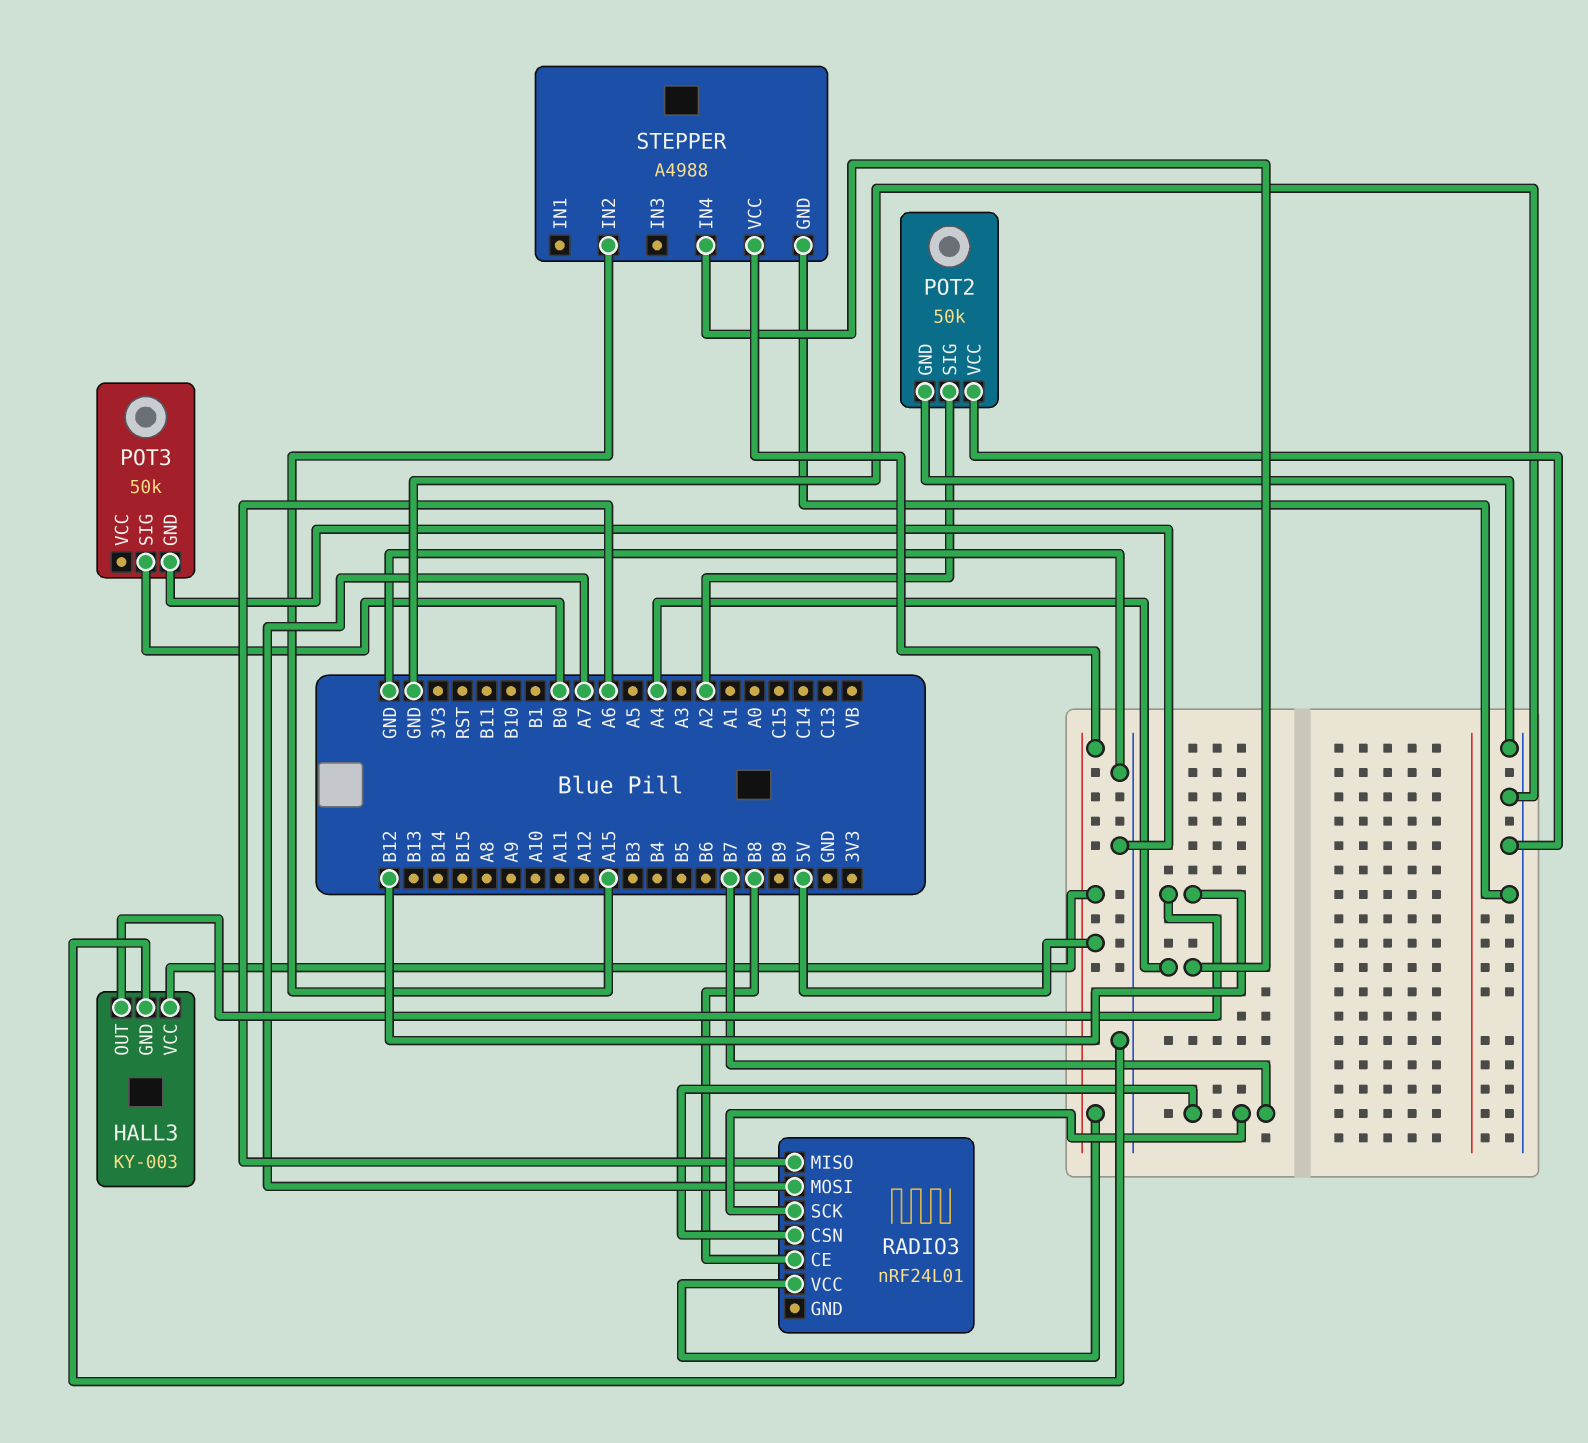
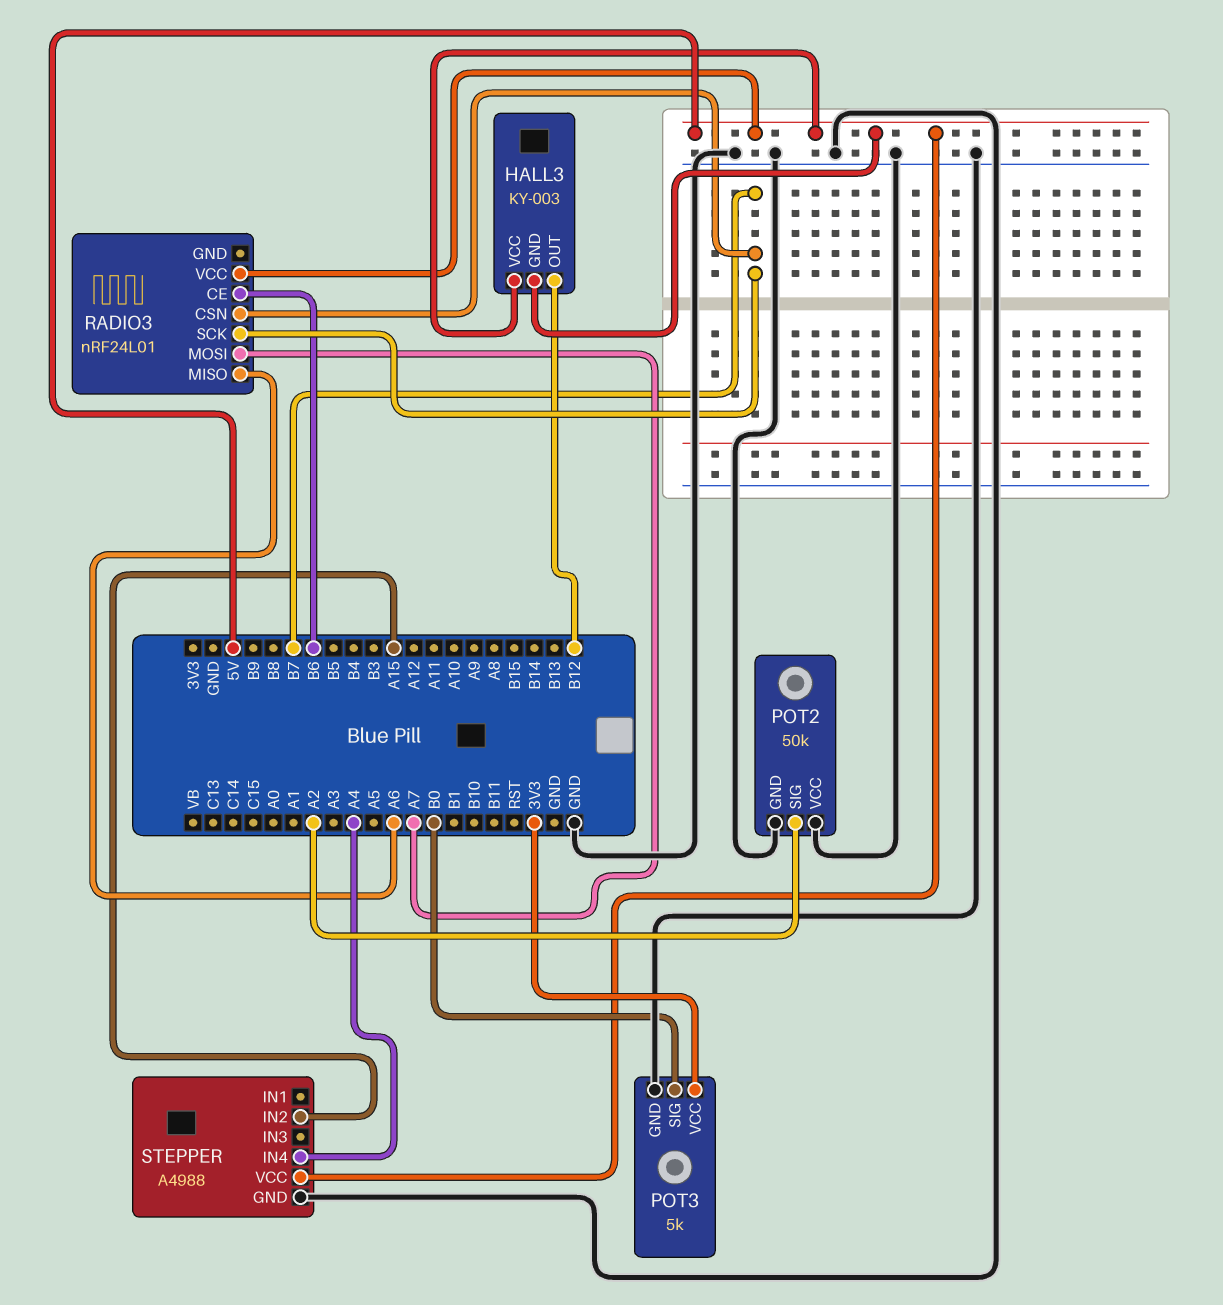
HALL3 pin GND: GND -> 5V
POT3: 50k -> 5k
POT3 pin VCC: none -> 3V3
RADIO3 pin CE: B8 -> B6

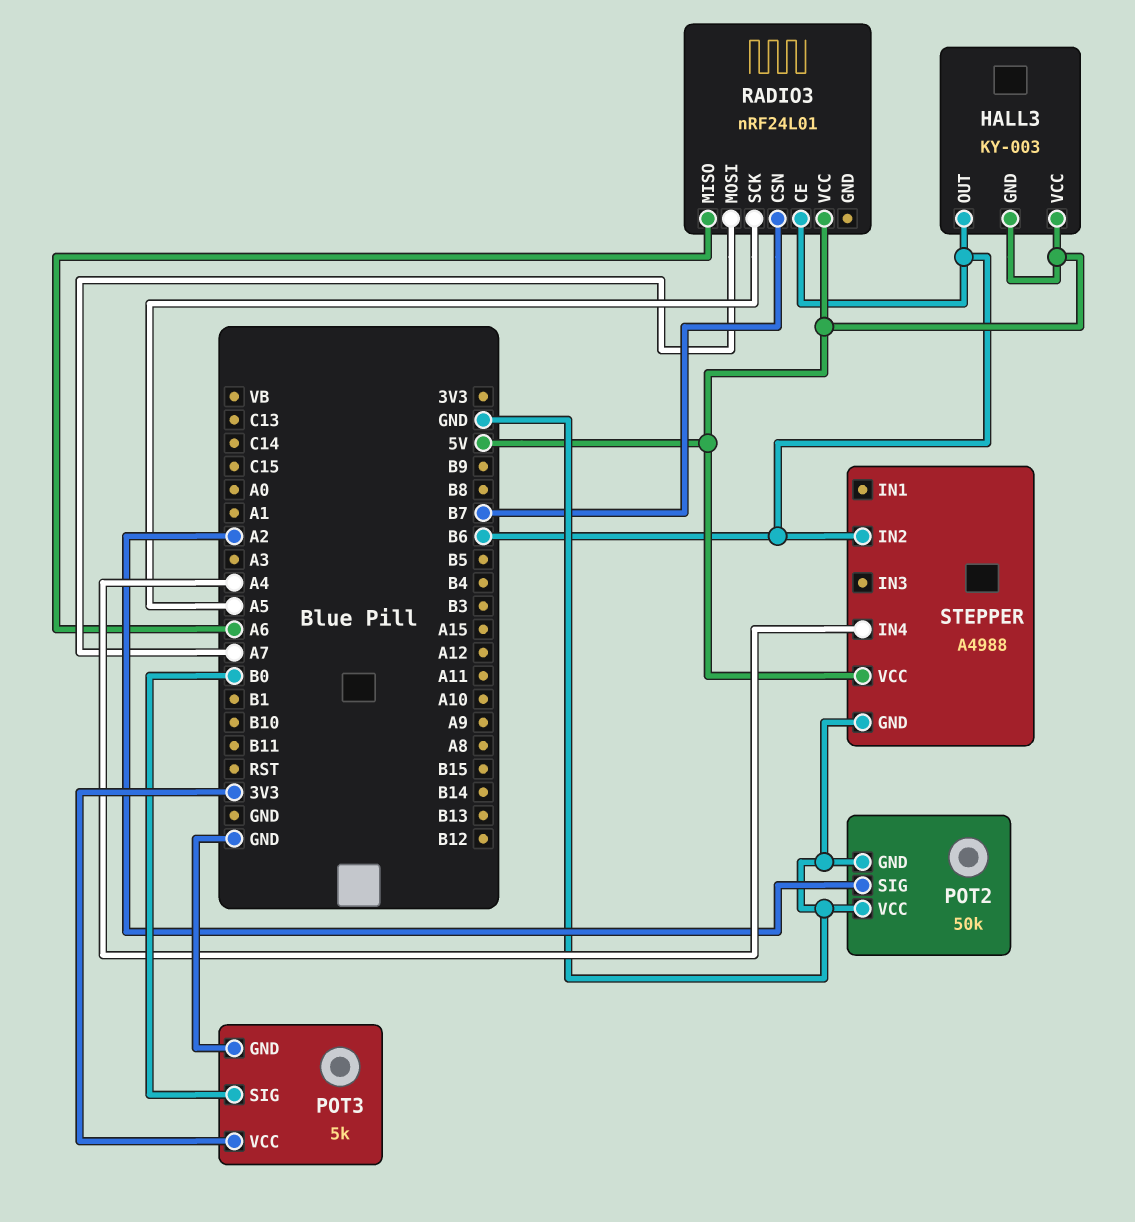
HALL3 pin OUT: B12 -> B6
RADIO3 pin SCK: B7 -> A5
STEPPER pin IN2: A15 -> B6

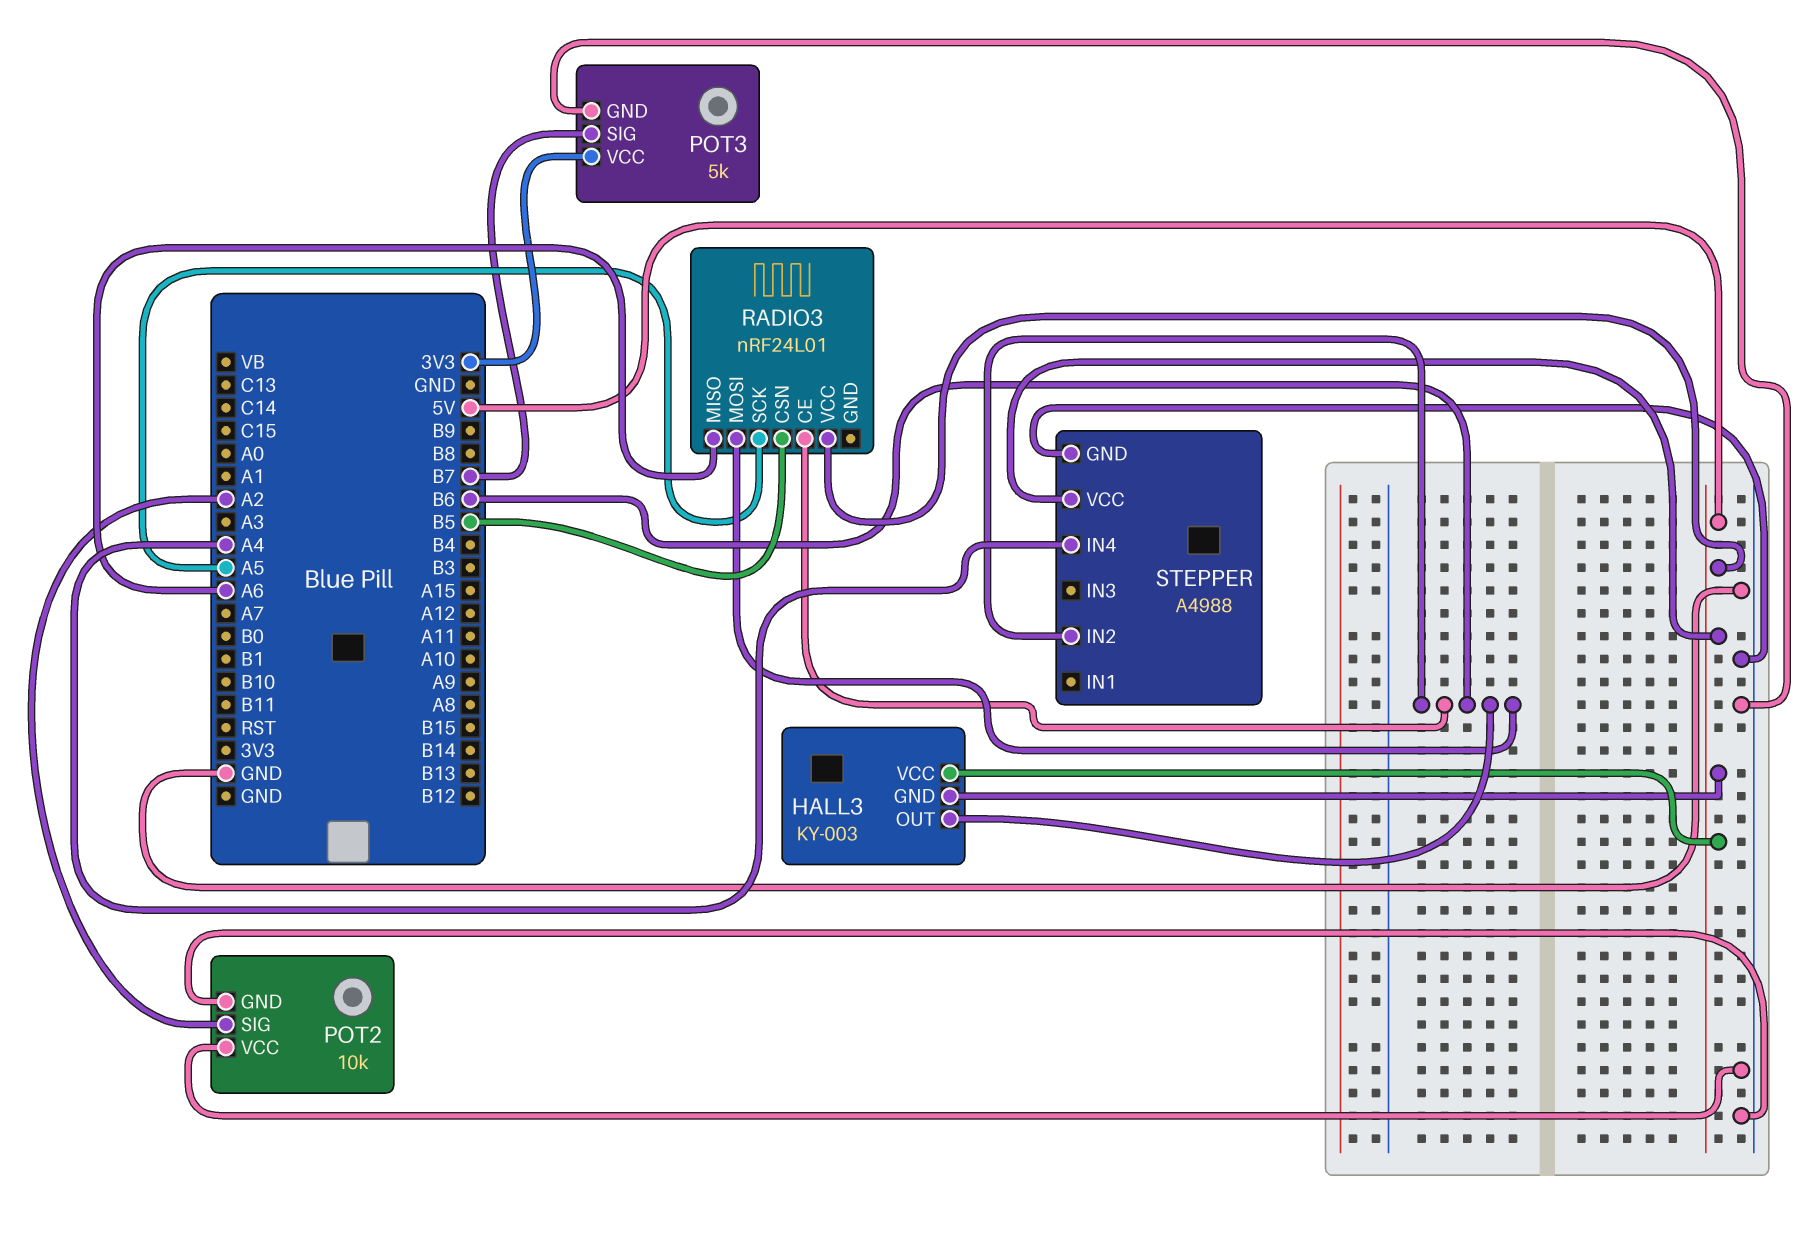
POT2: 50k -> 10k
POT3 pin SIG: B0 -> B7
RADIO3 pin CSN: B7 -> B5
RADIO3 pin MOSI: A7 -> B6

